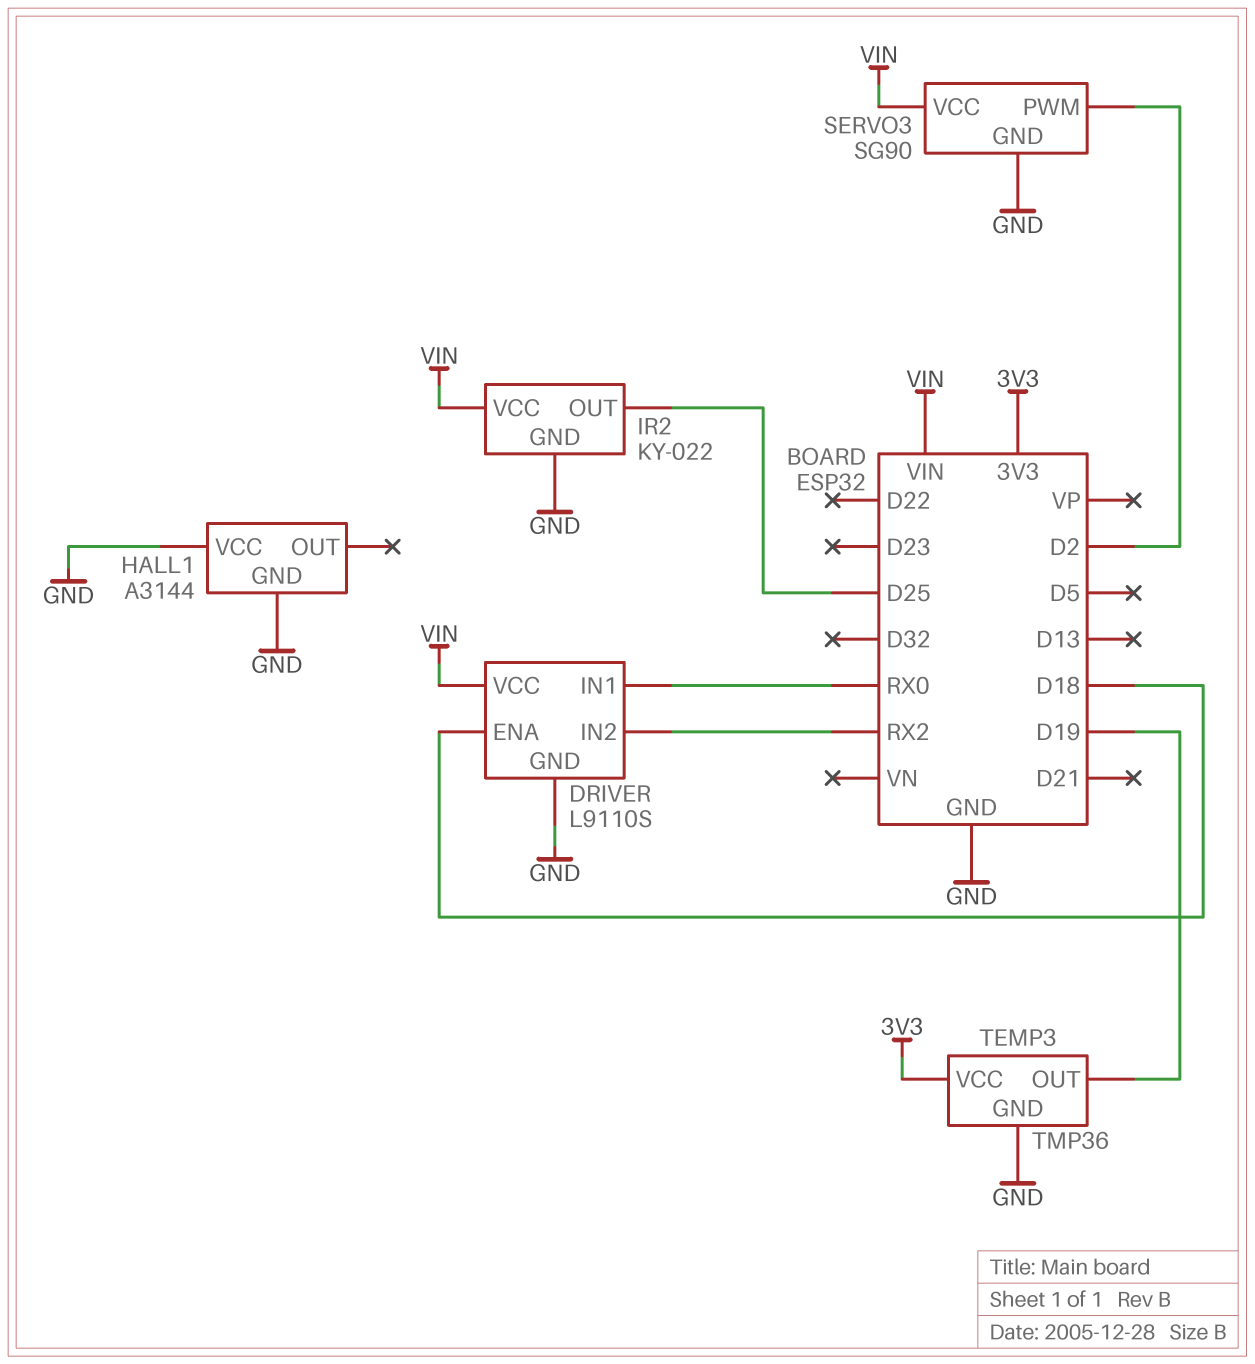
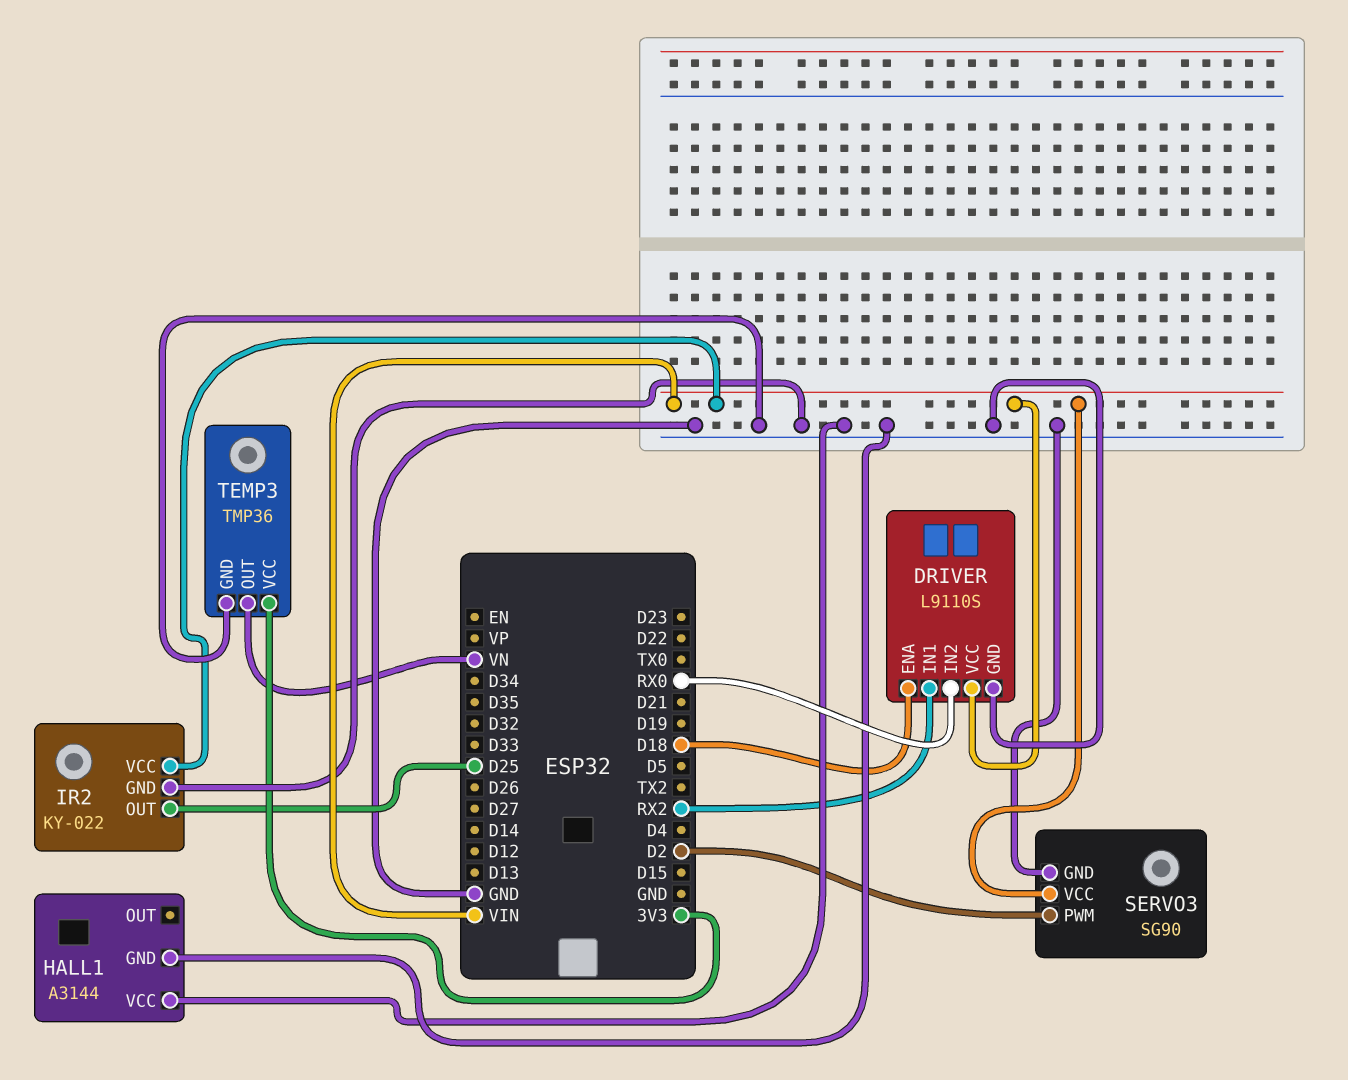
DRIVER pin IN1: RX0 -> RX2
DRIVER pin IN2: RX2 -> RX0
TEMP3 pin OUT: D19 -> VN

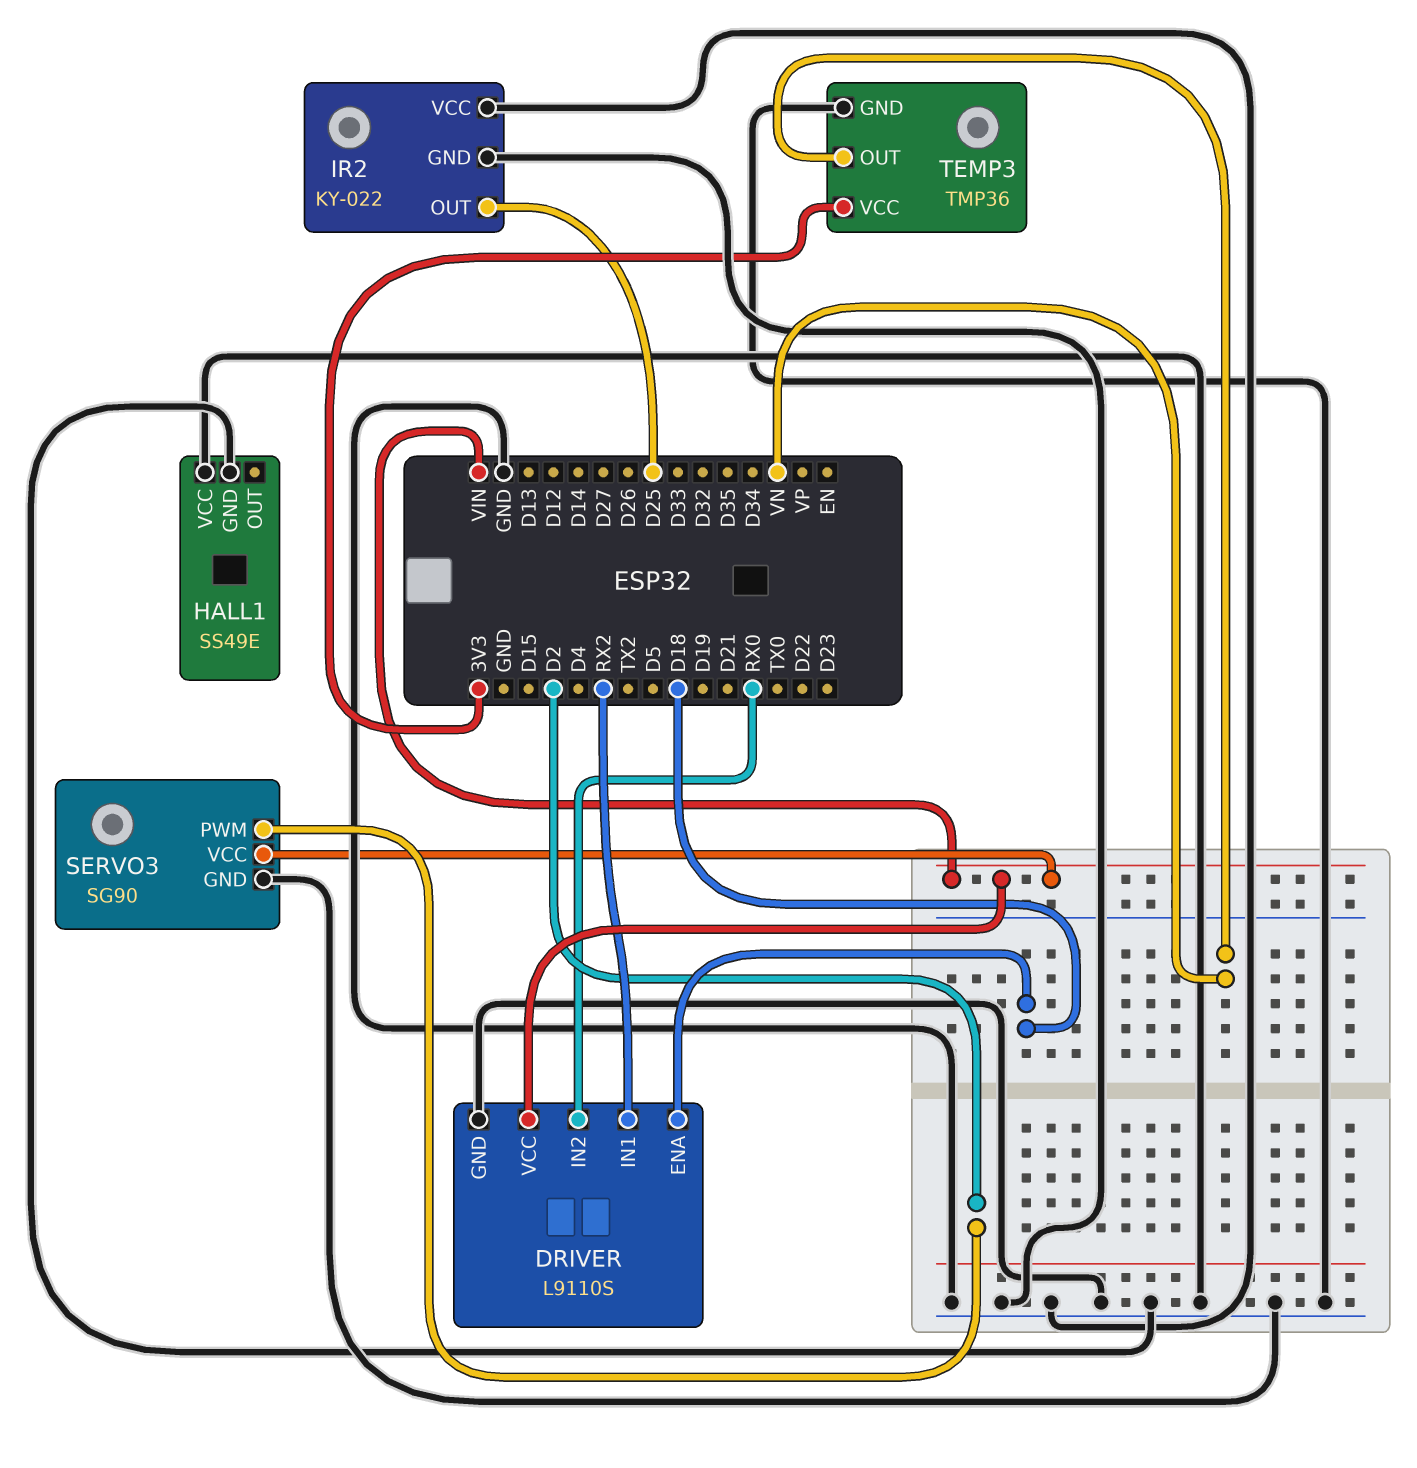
HALL1: A3144 -> SS49E
IR2 pin VCC: VIN -> GND

